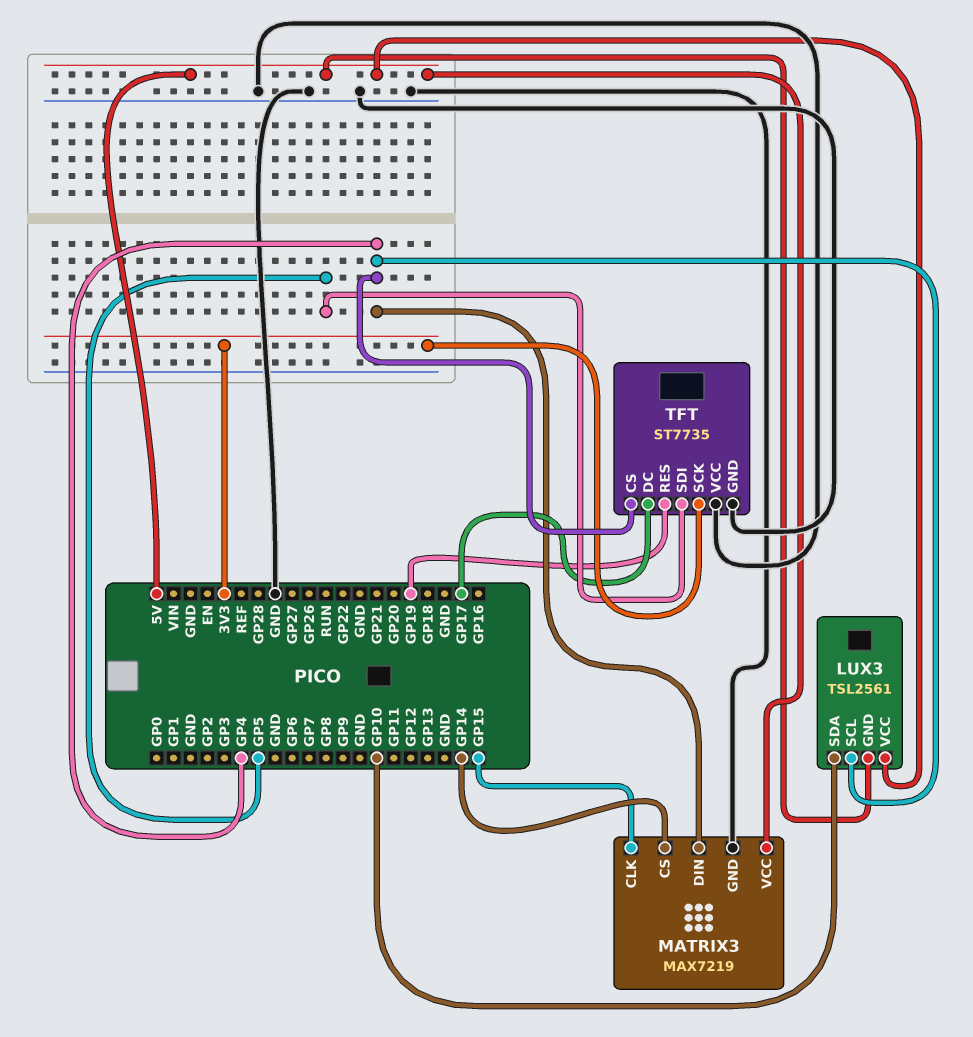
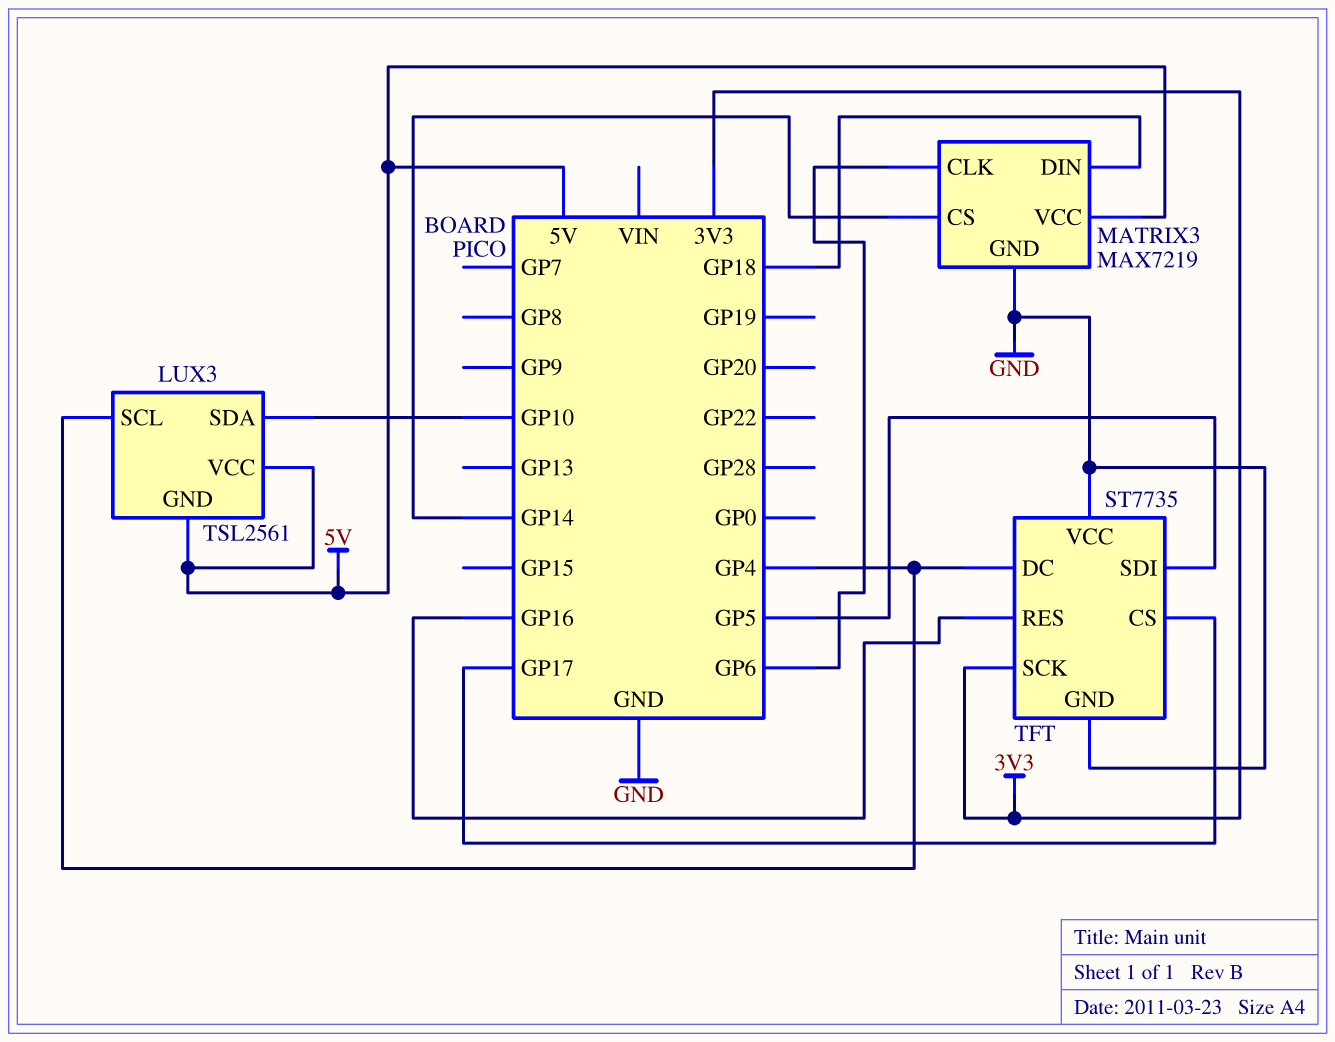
MATRIX3 pin CLK: GP15 -> GP6
MATRIX3 pin DIN: GP4 -> GP18
TFT pin CS: GP4 -> GP17
TFT pin DC: GP17 -> GP4
TFT pin RES: GP19 -> GP16

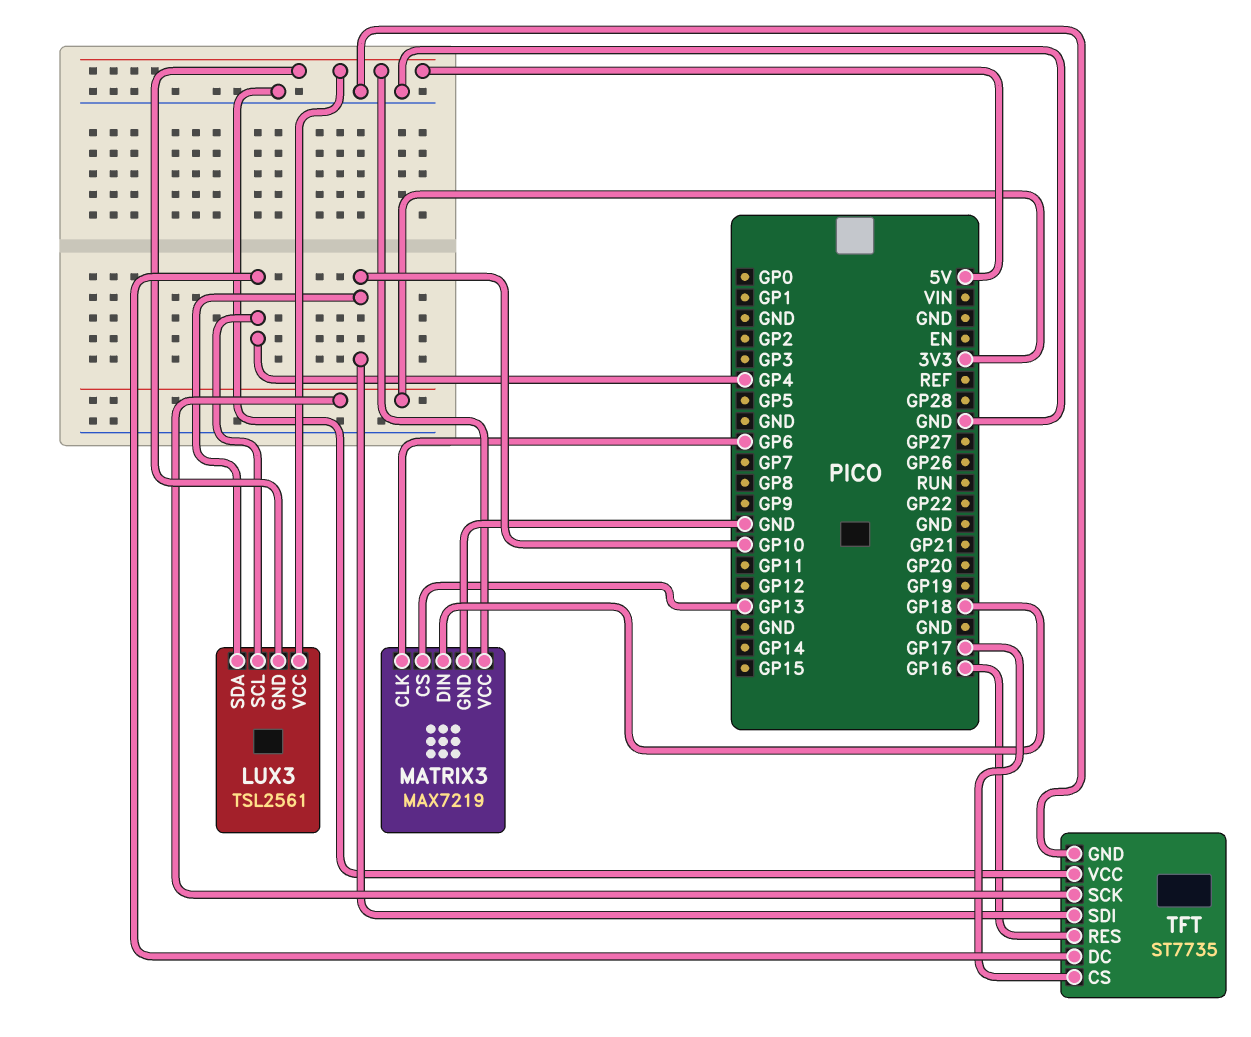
MATRIX3 pin CS: GP14 -> GP13
TFT pin SDI: GP5 -> GP10

